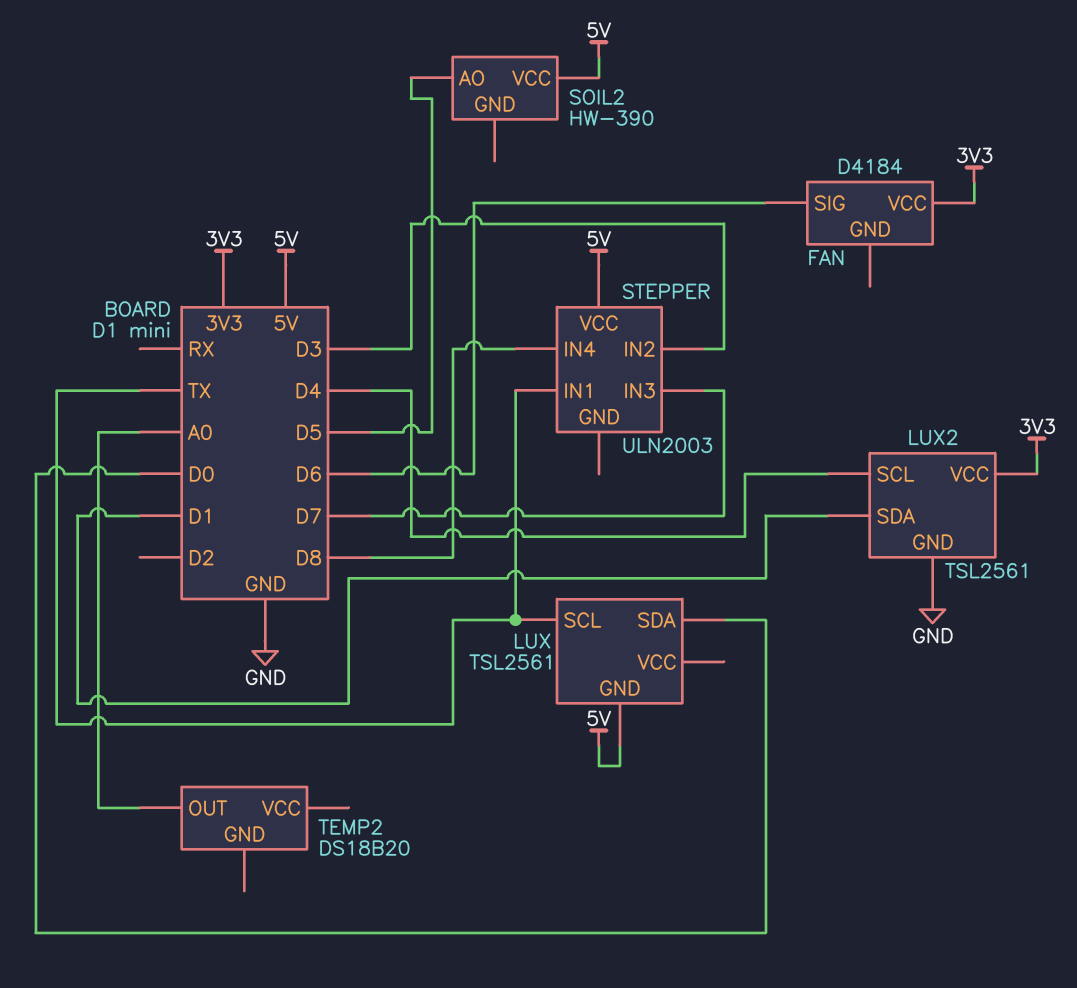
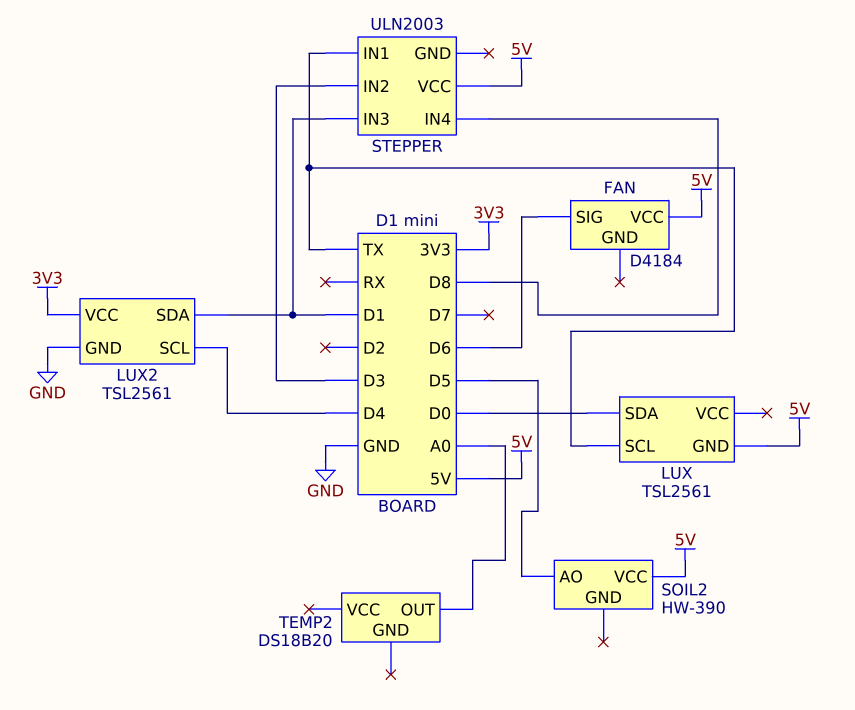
FAN pin VCC: 3V3 -> 5V
STEPPER pin IN3: D7 -> D1

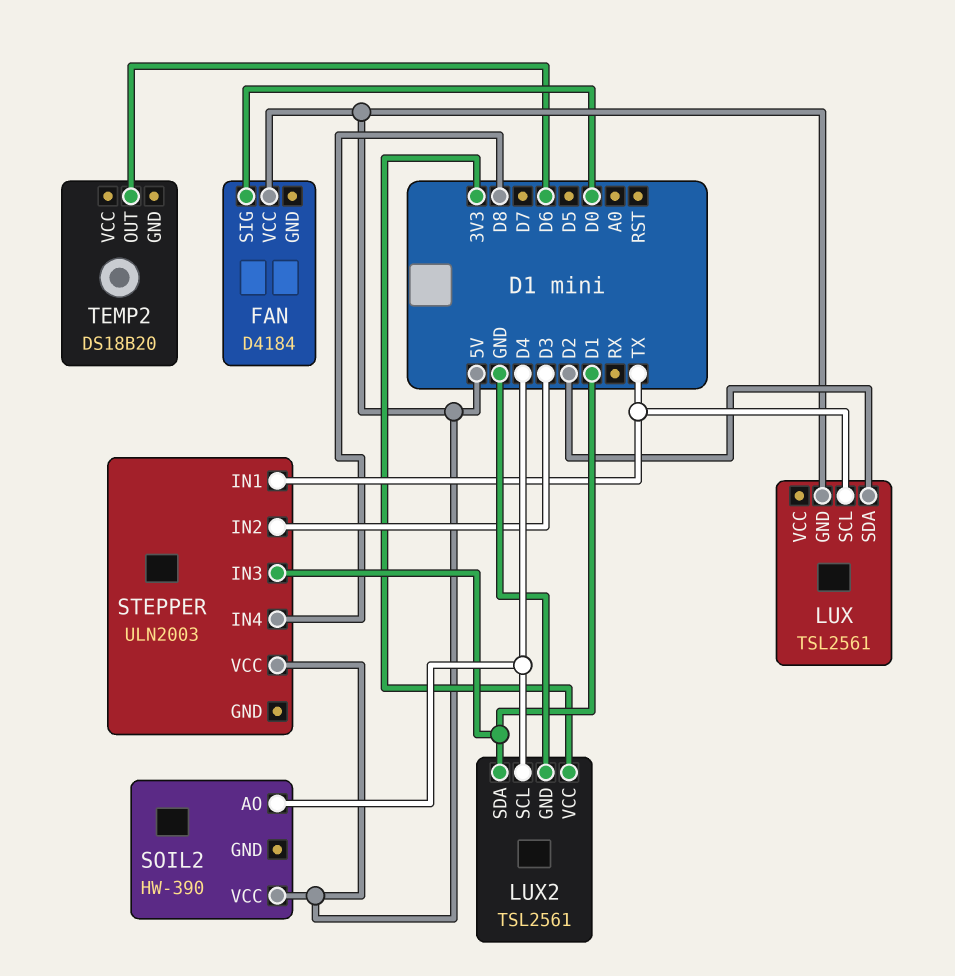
FAN pin SIG: D6 -> D0
LUX pin SDA: D0 -> D2
SOIL2 pin AO: D5 -> D4
TEMP2 pin OUT: A0 -> D6

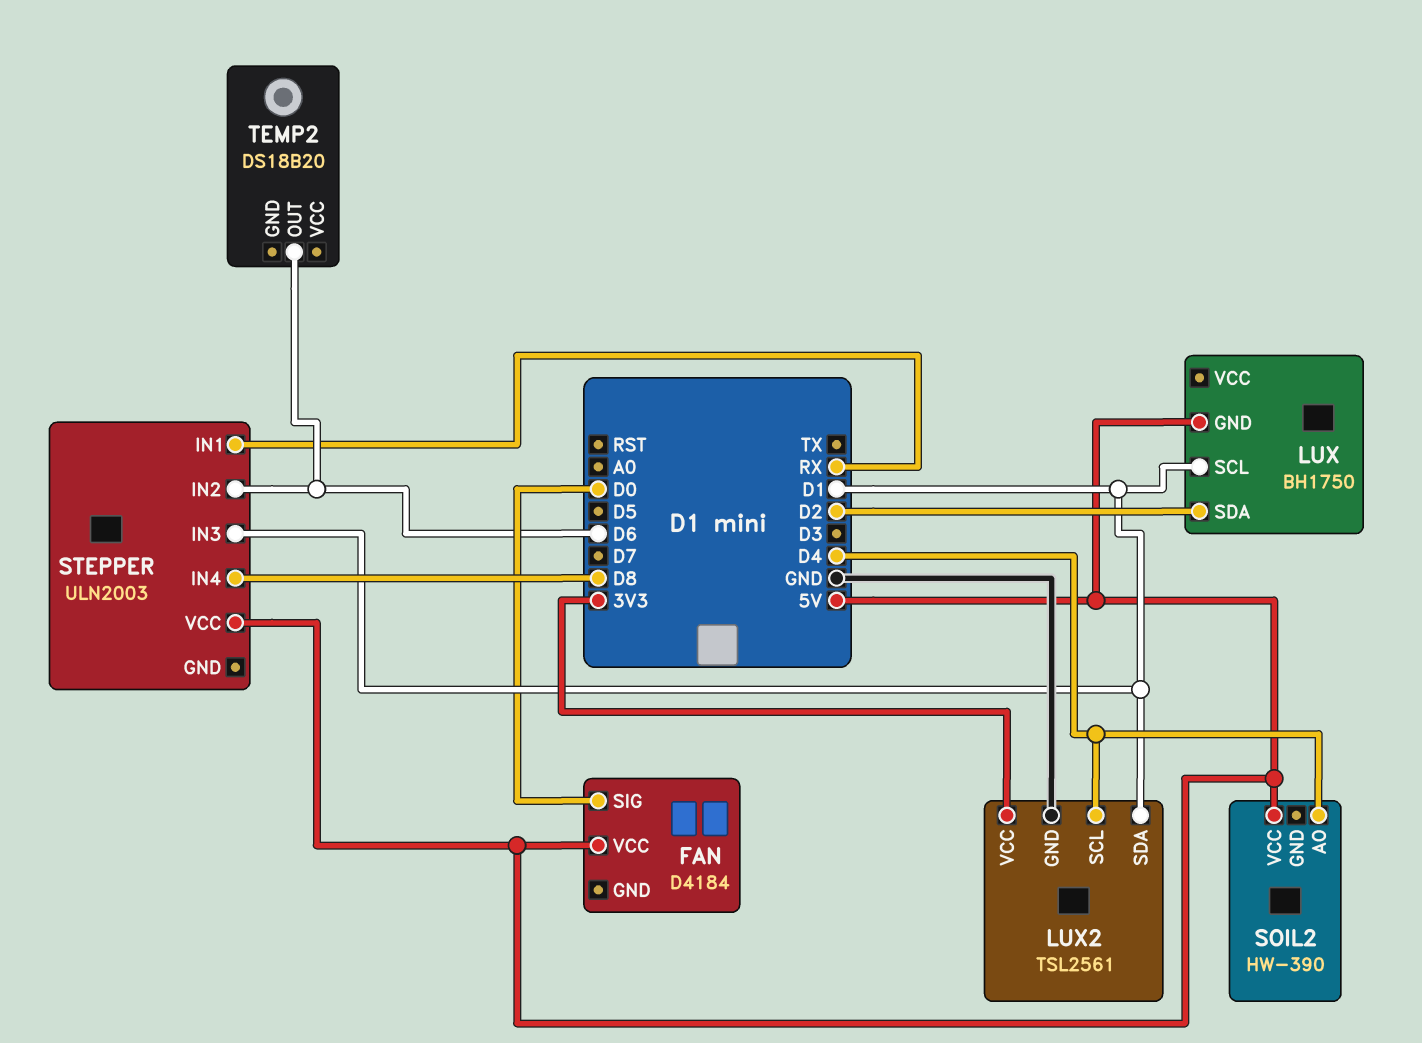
LUX: TSL2561 -> BH1750
LUX pin SCL: TX -> D1
STEPPER pin IN1: TX -> RX
STEPPER pin IN2: D3 -> D6

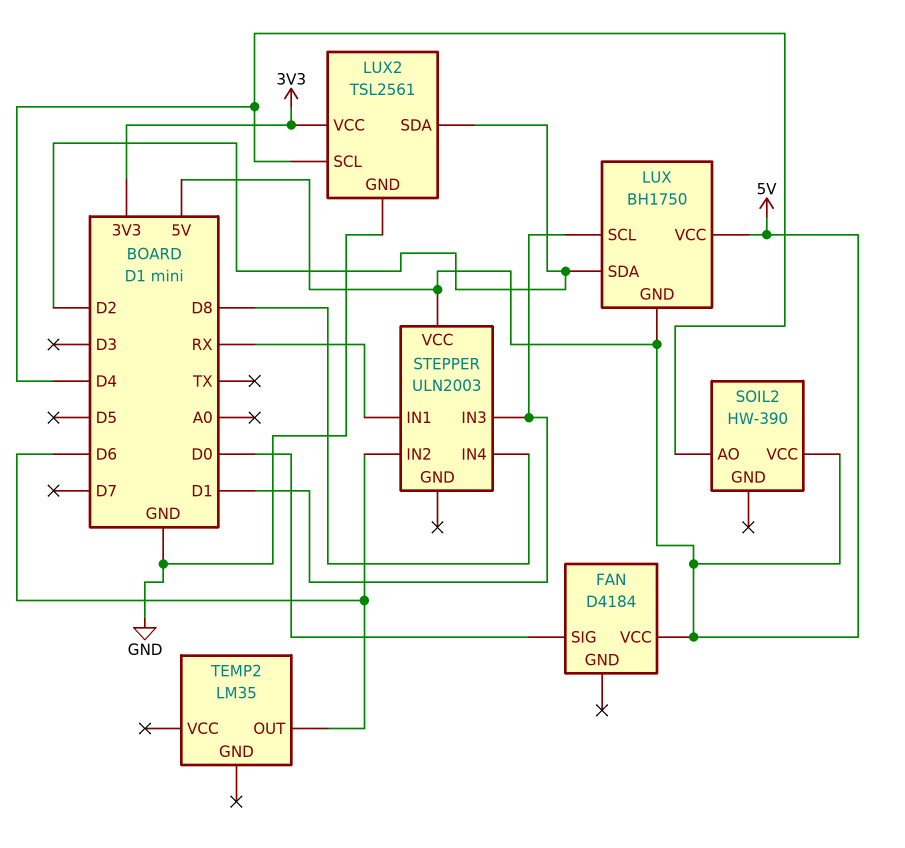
LUX pin VCC: none -> 5V
LUX2 pin SDA: D1 -> D2
TEMP2: DS18B20 -> LM35

